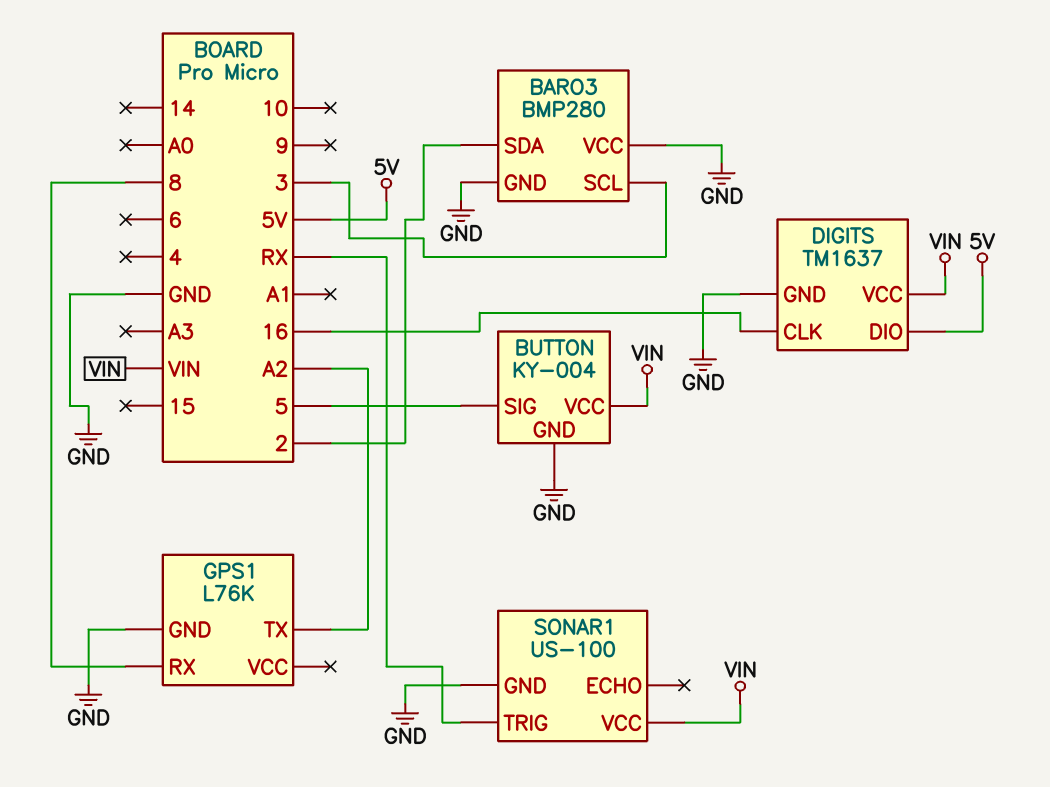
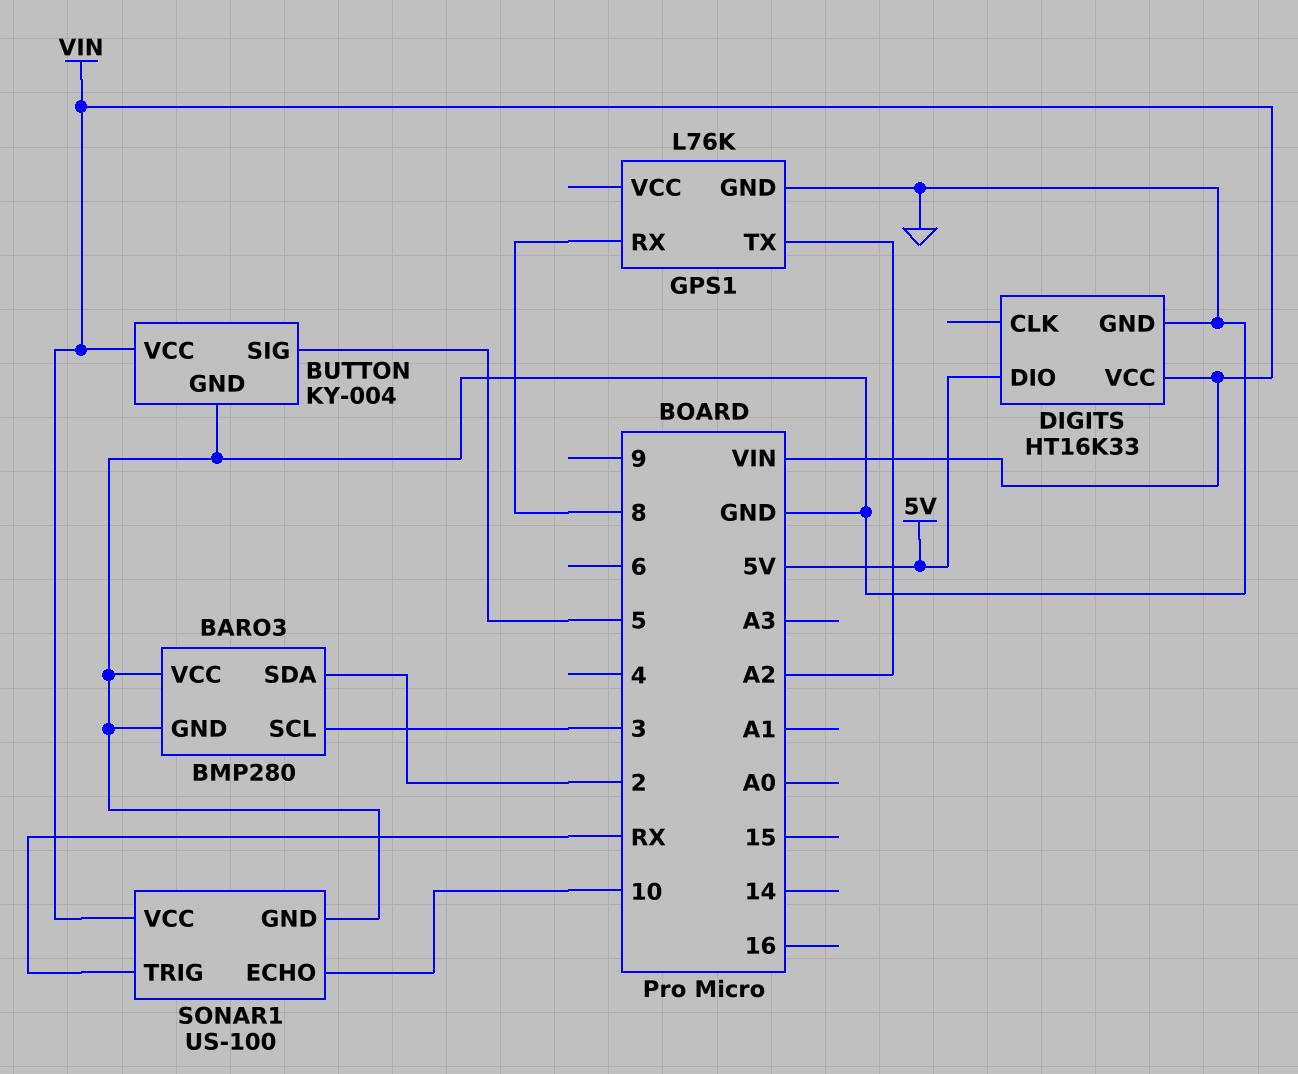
DIGITS: TM1637 -> HT16K33
DIGITS pin CLK: 16 -> none
SONAR1 pin ECHO: none -> 10

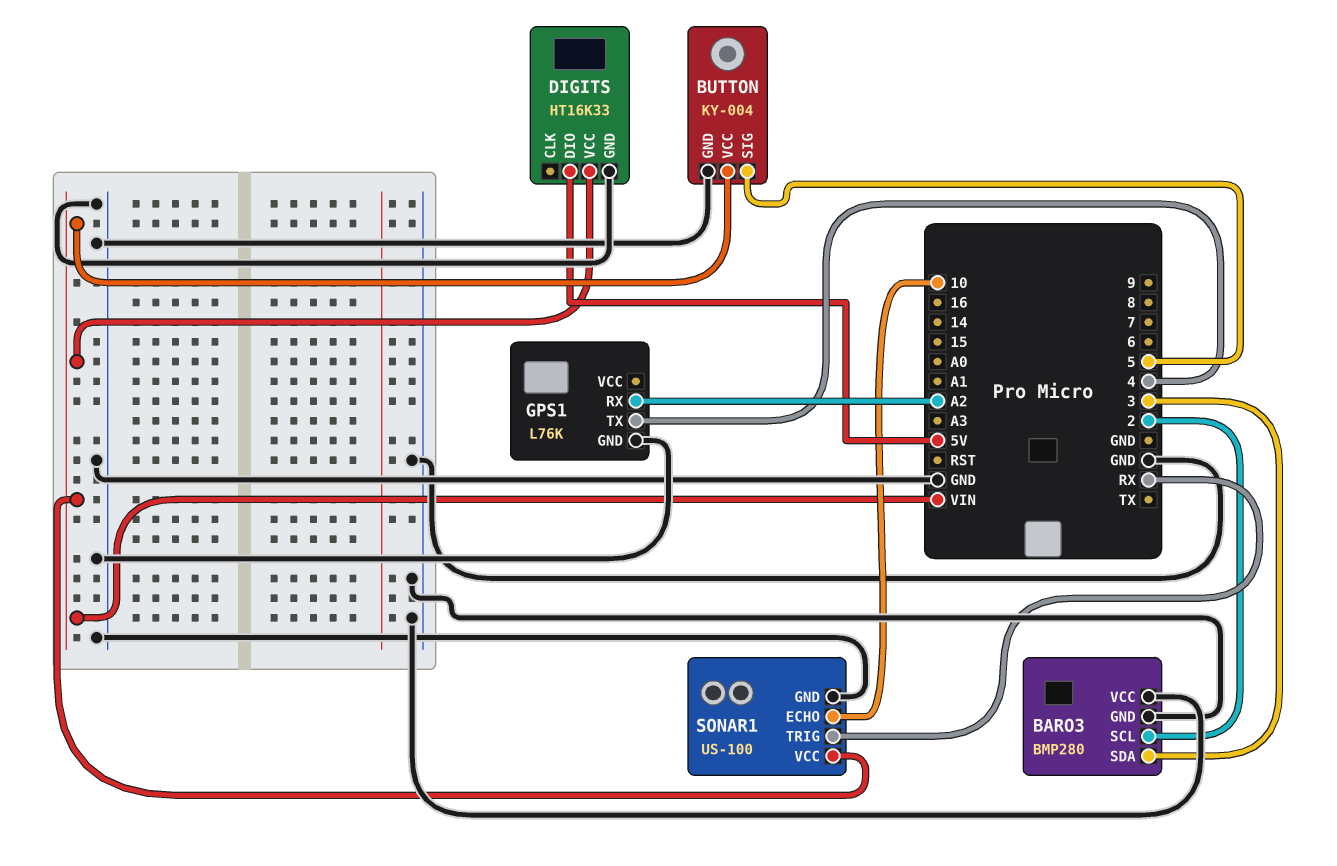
BARO3 pin SCL: 3 -> 2
BARO3 pin SDA: 2 -> 3
GPS1 pin RX: 8 -> A2
GPS1 pin TX: A2 -> 4

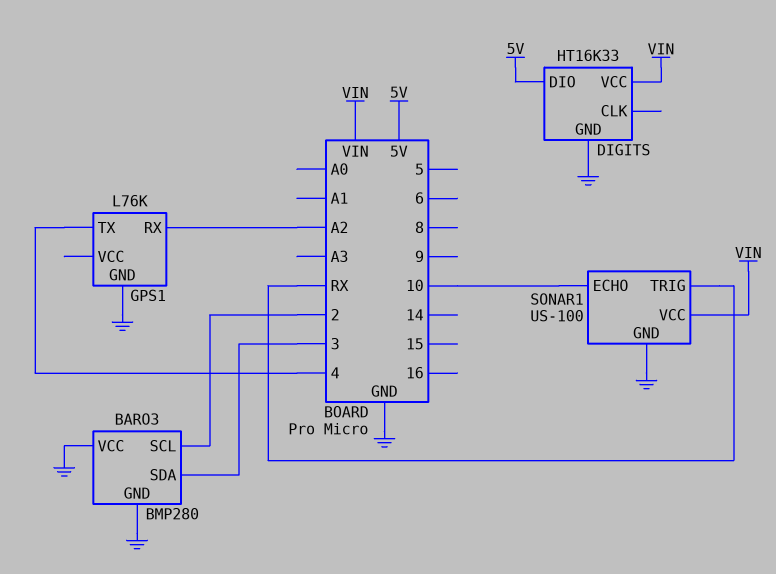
BUTTON: KY-004 -> none
BUTTON pin GND: GND -> none
BUTTON pin SIG: 5 -> none
BUTTON pin VCC: VIN -> none

